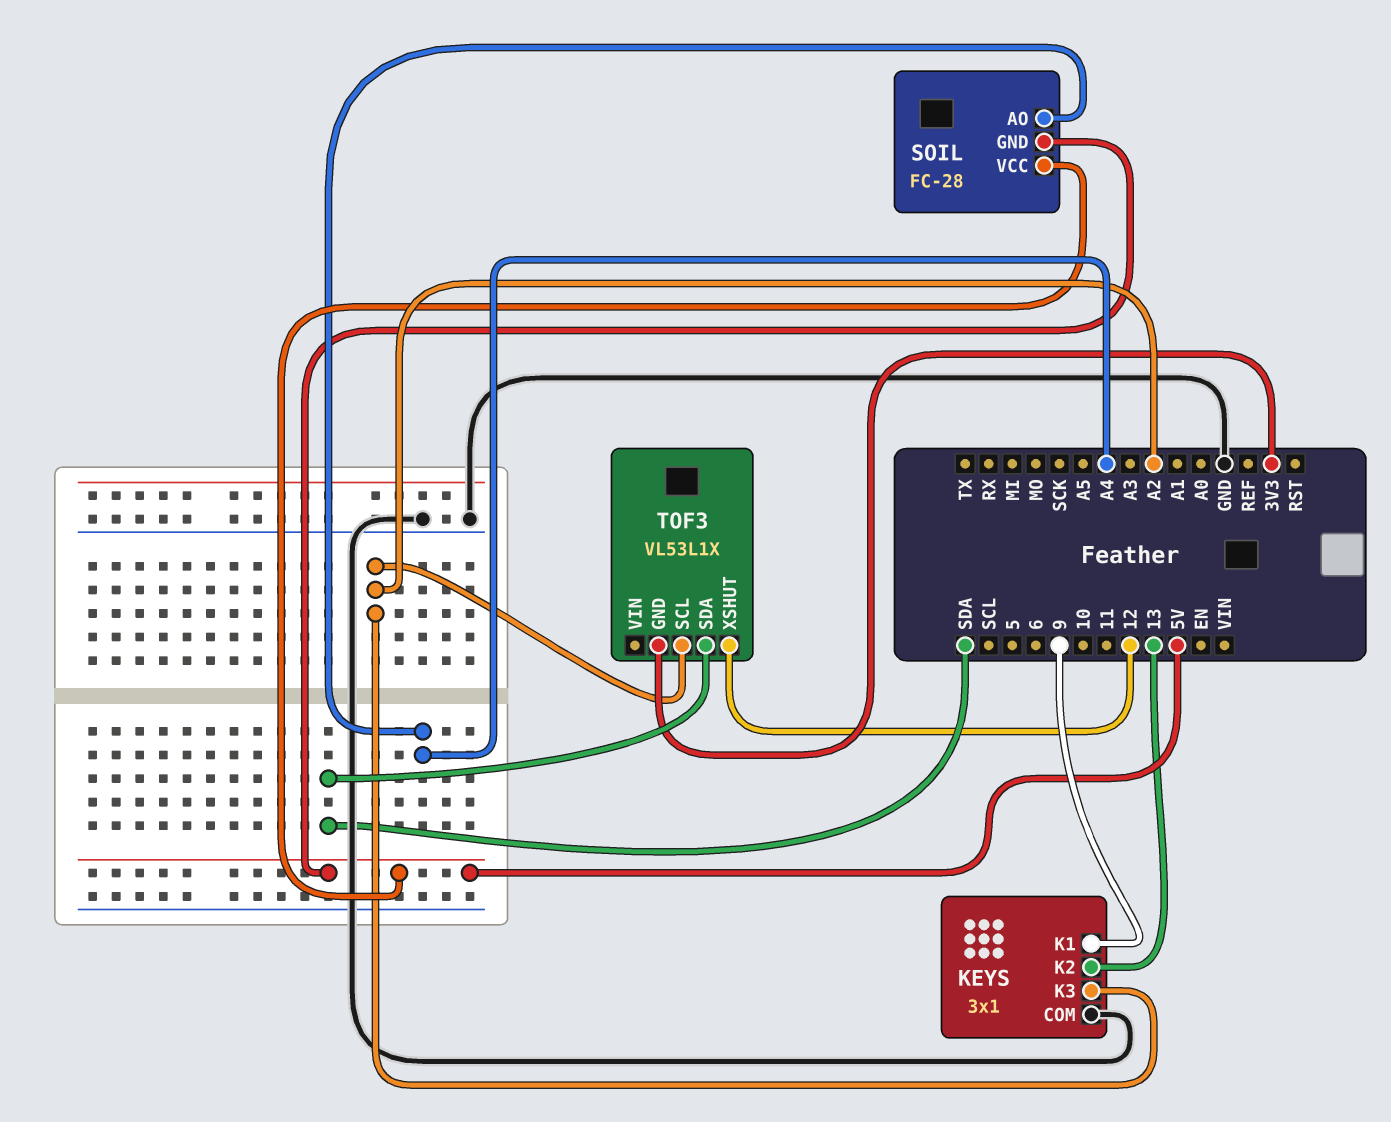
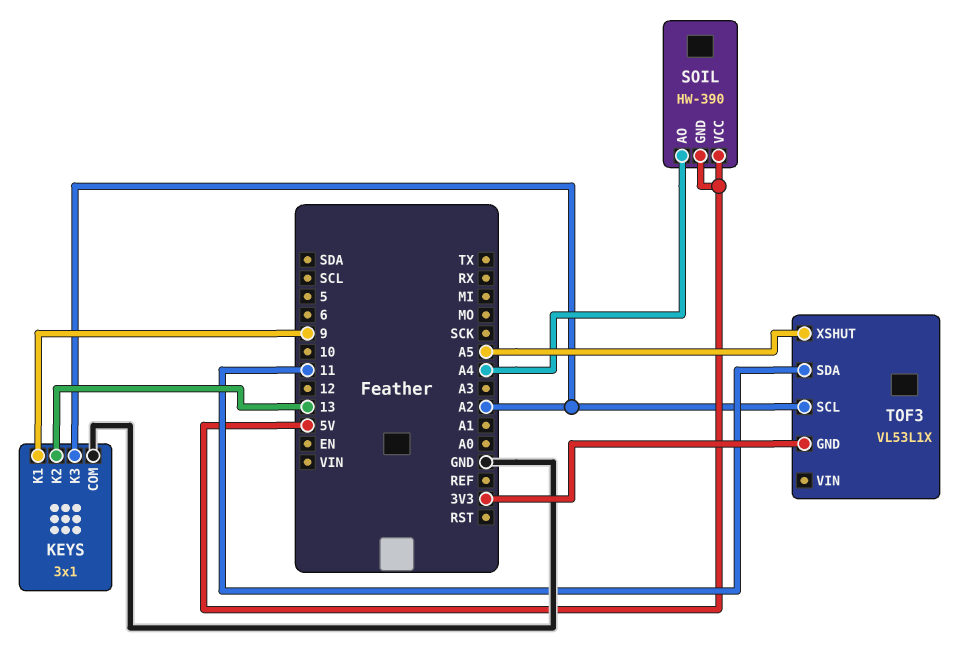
SOIL: FC-28 -> HW-390
TOF3 pin SDA: SDA -> 11
TOF3 pin XSHUT: 12 -> A5

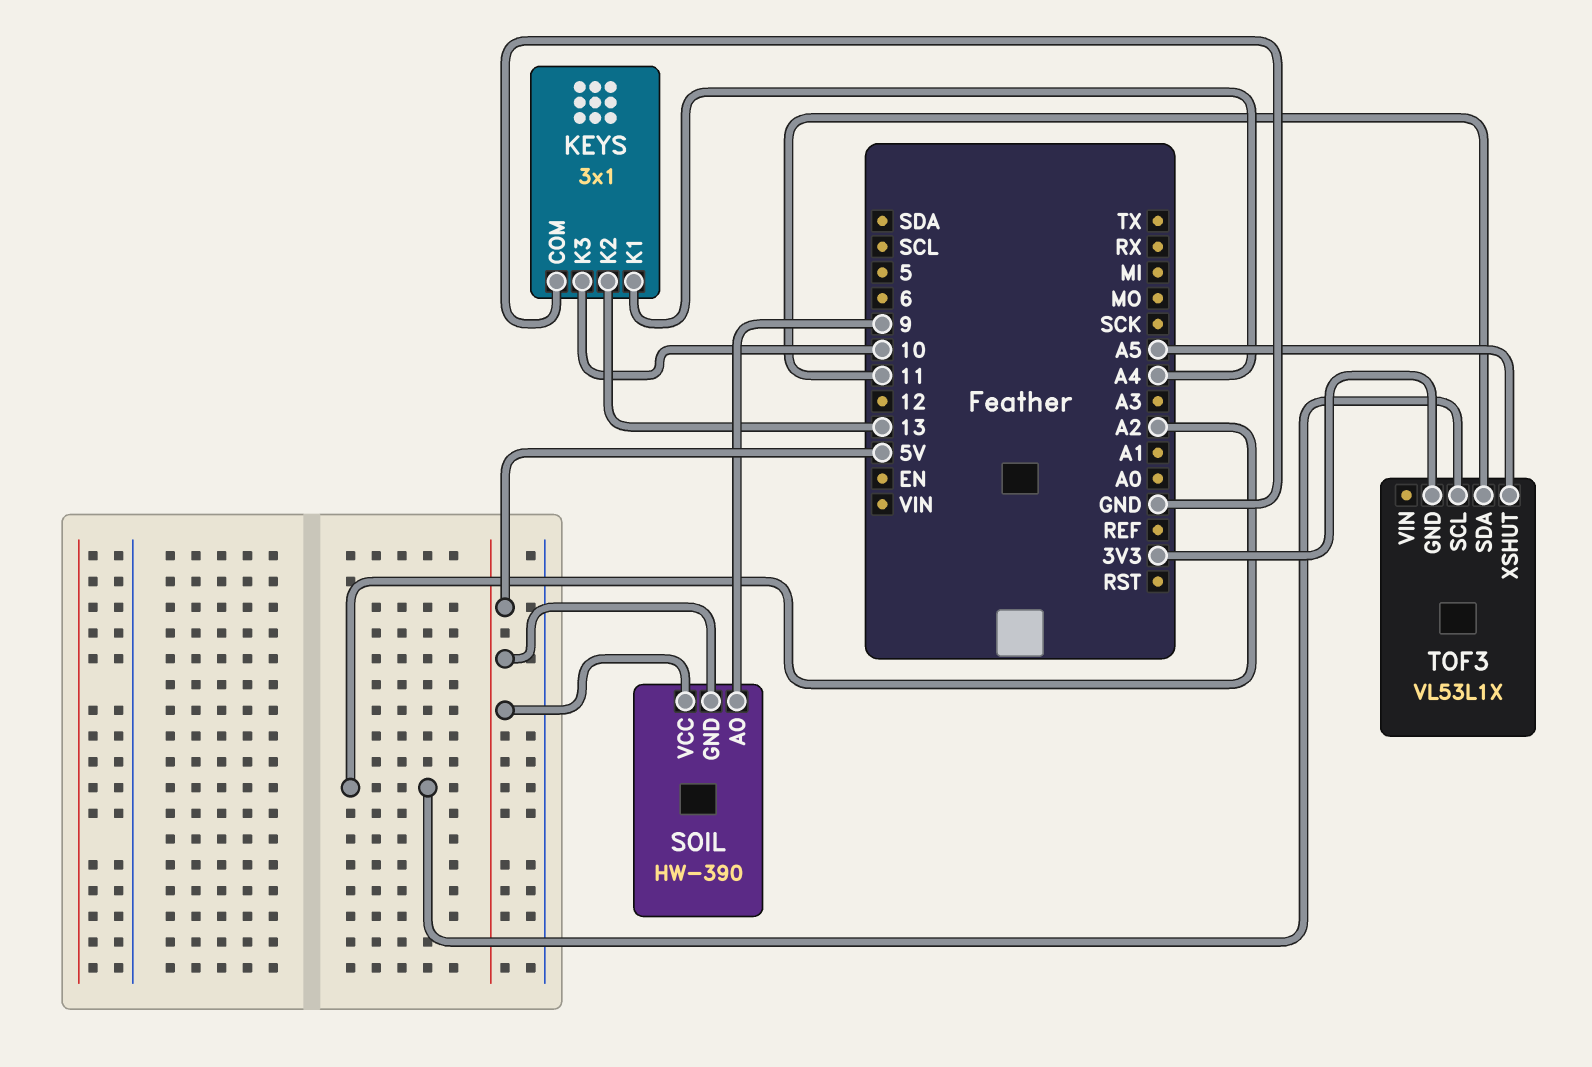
KEYS pin K1: 9 -> A4
KEYS pin K3: A2 -> 10
SOIL pin AO: A4 -> 9

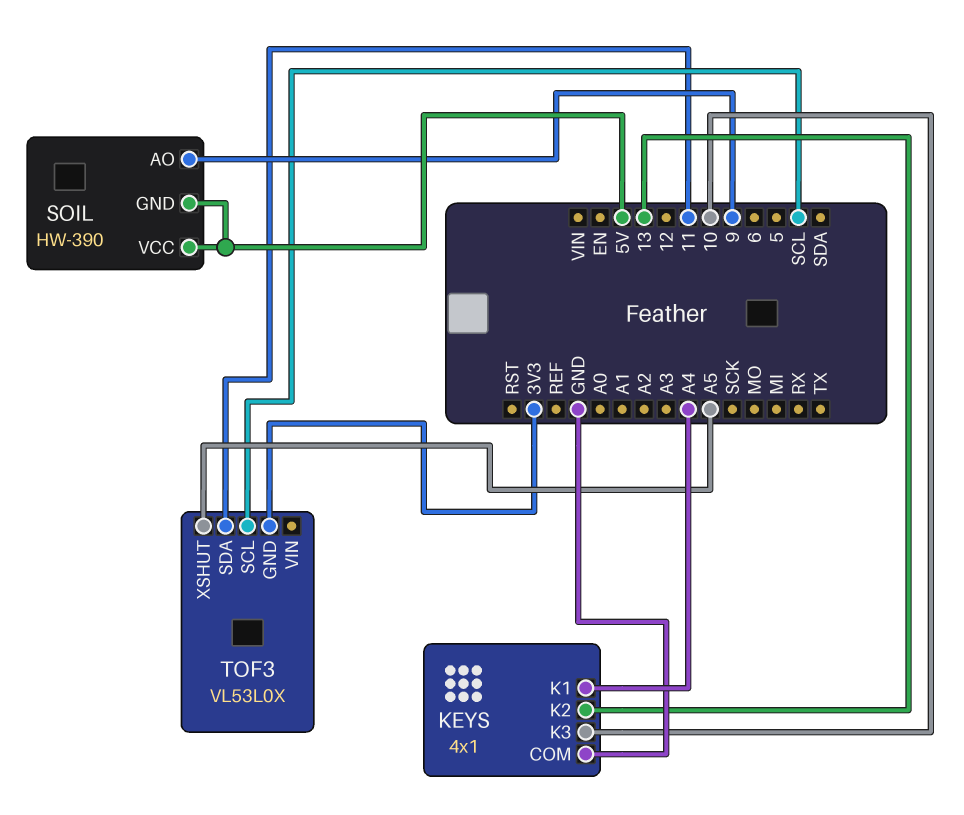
KEYS: 3x1 -> 4x1
TOF3: VL53L1X -> VL53L0X
TOF3 pin SCL: A2 -> SCL

